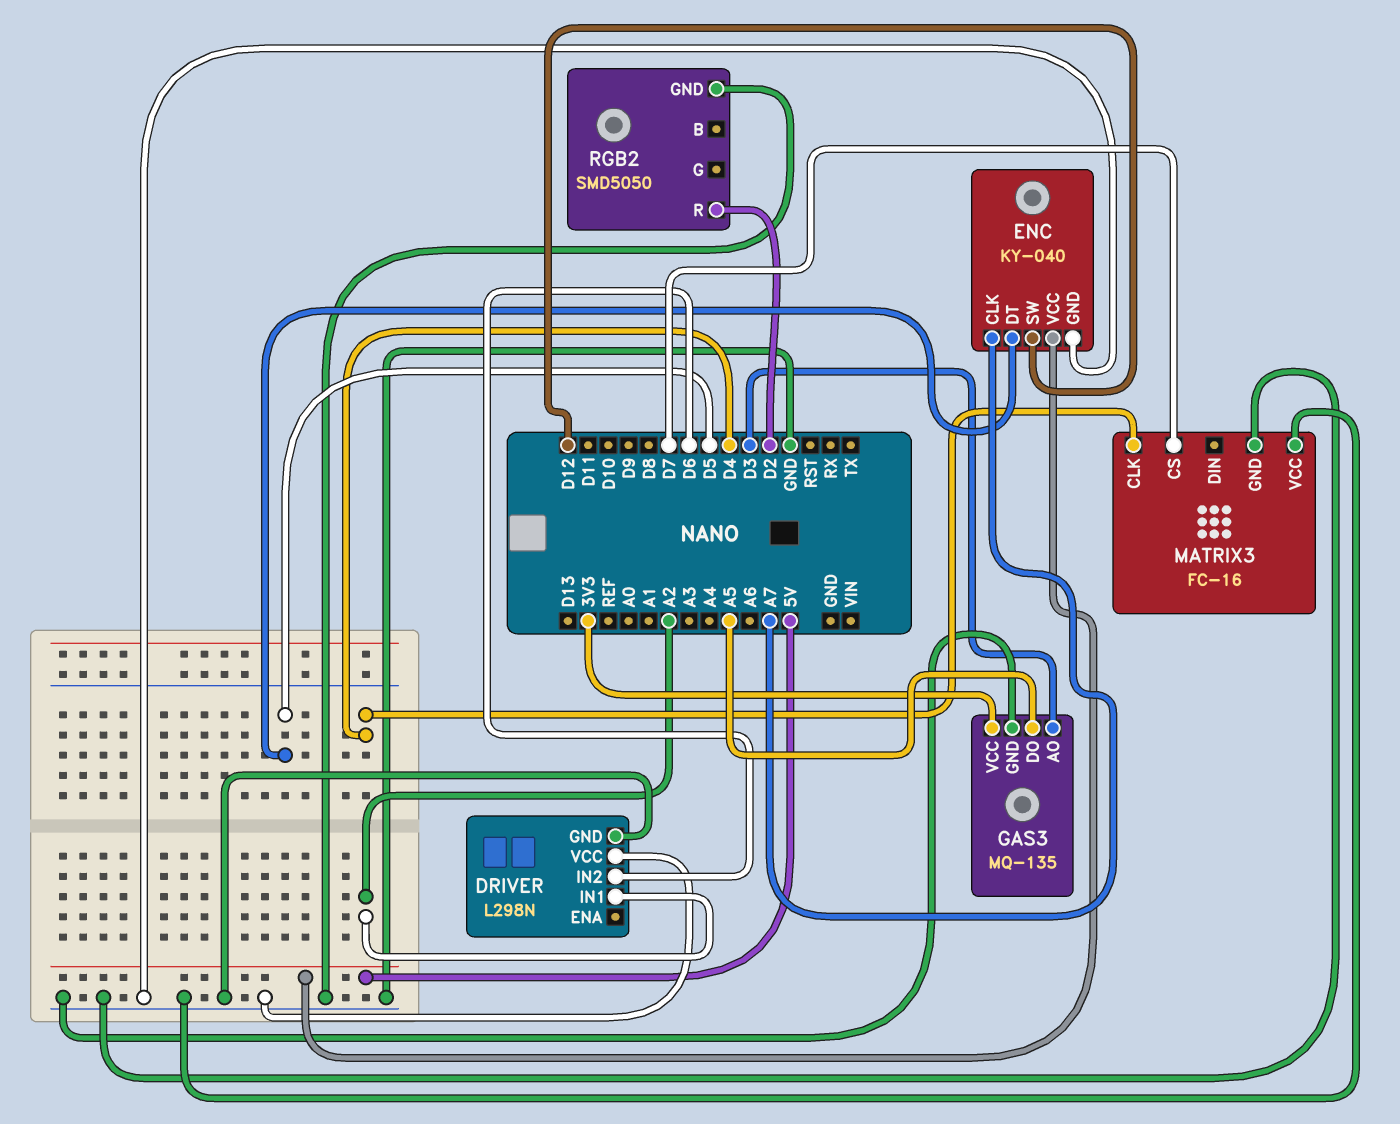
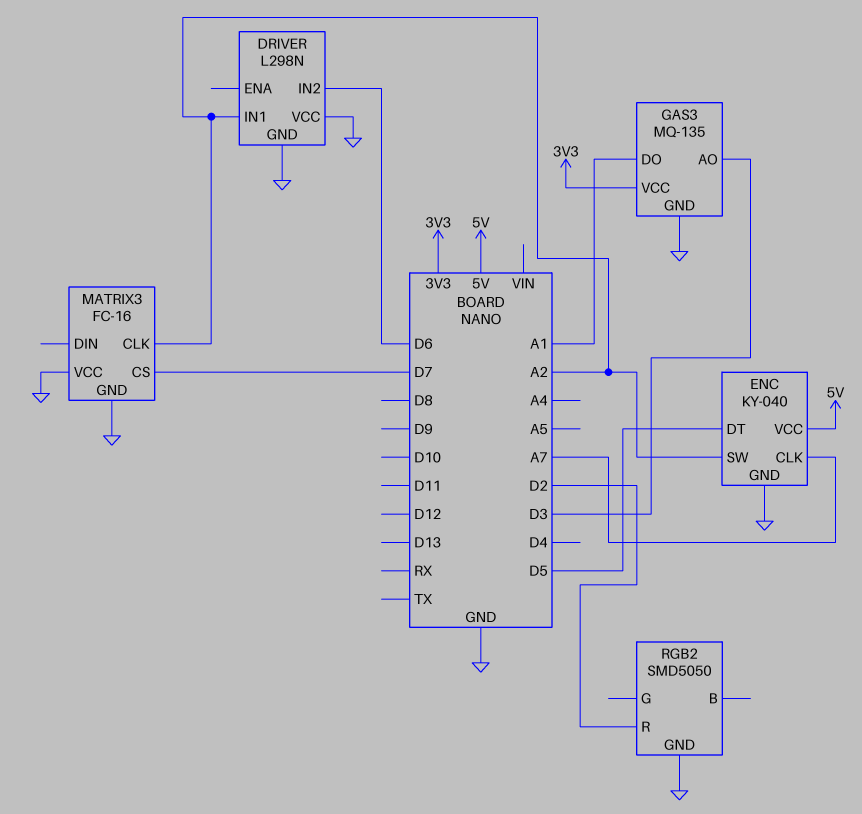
ENC pin SW: D12 -> A2
GAS3 pin DO: A5 -> A1
MATRIX3 pin CLK: D4 -> A2

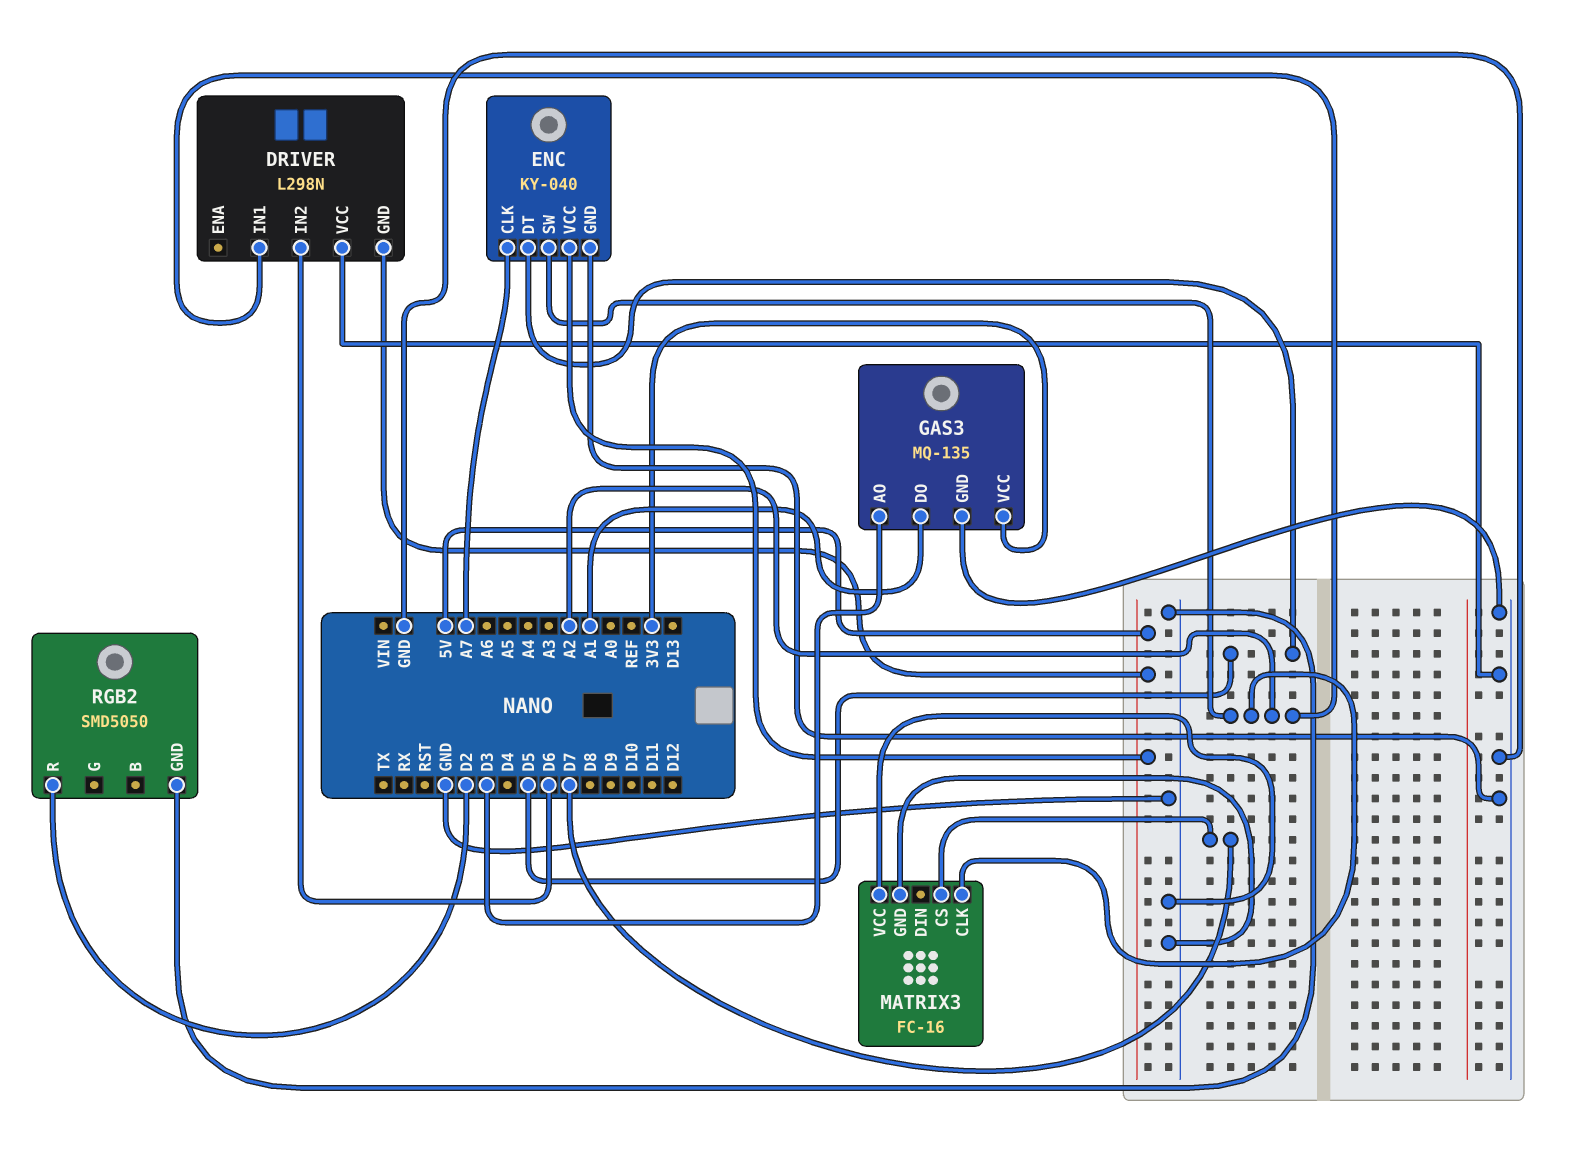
DRIVER pin GND: GND -> 5V

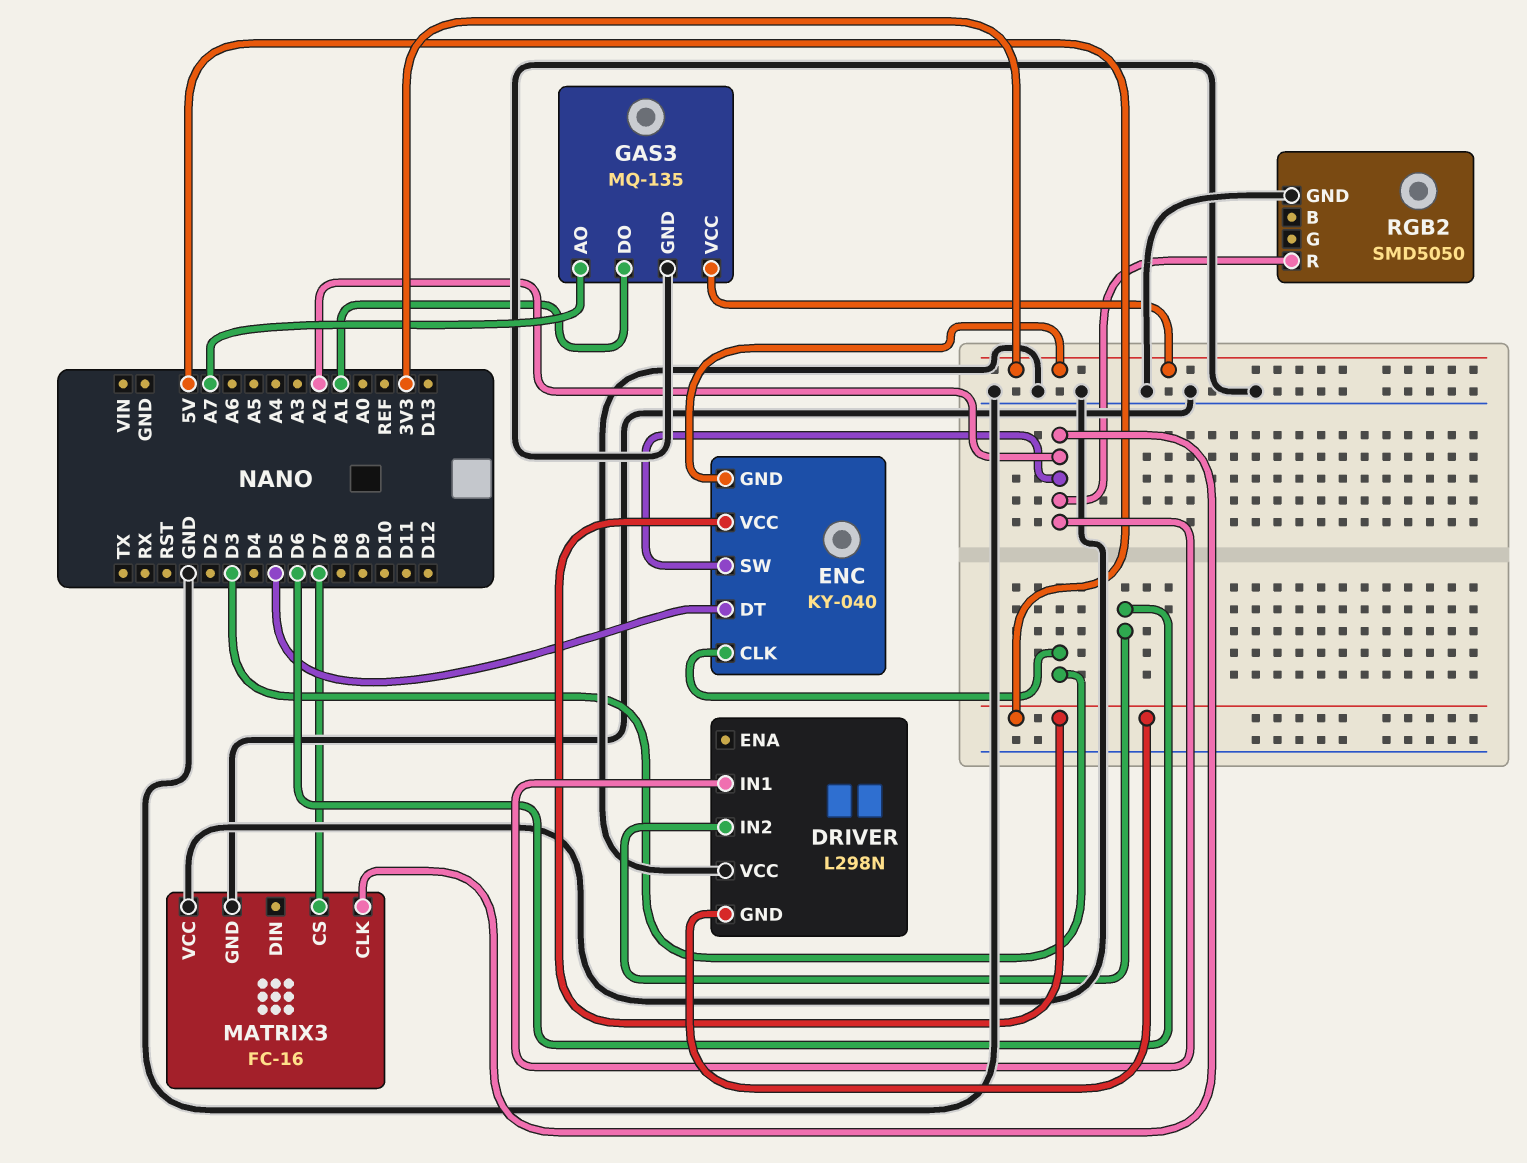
ENC pin CLK: A7 -> D3
ENC pin GND: GND -> 3V3
GAS3 pin AO: D3 -> A7
RGB2 pin R: D2 -> A2

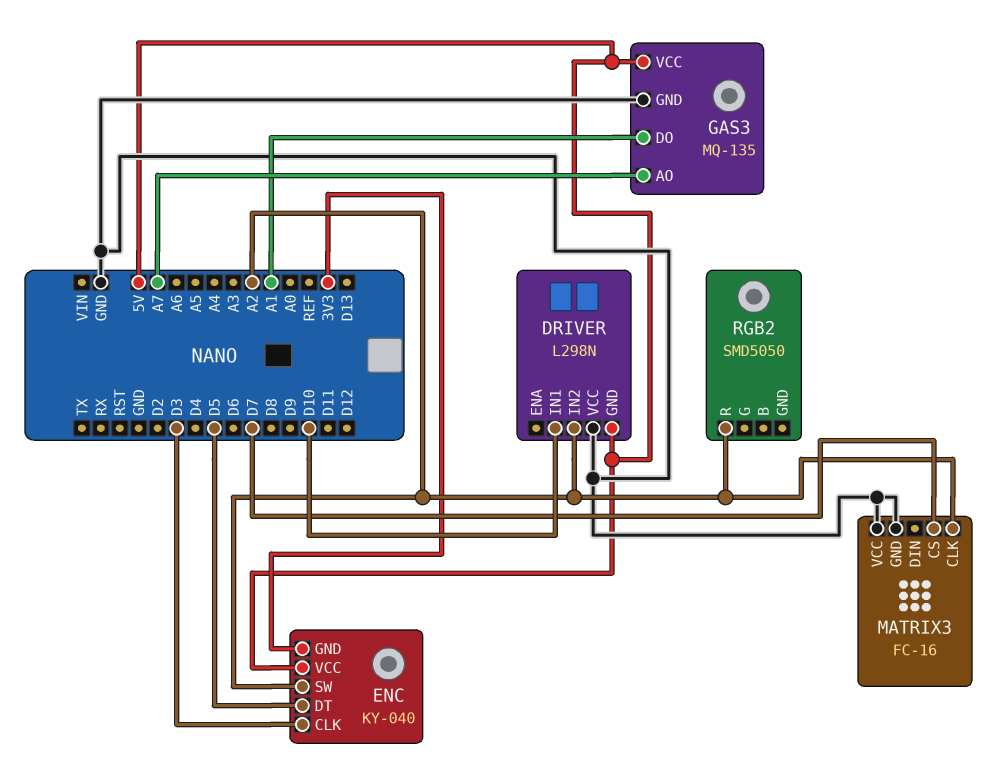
DRIVER pin IN1: A2 -> D10
DRIVER pin IN2: D6 -> A2
GAS3 pin VCC: 3V3 -> 5V
RGB2 pin GND: GND -> none

